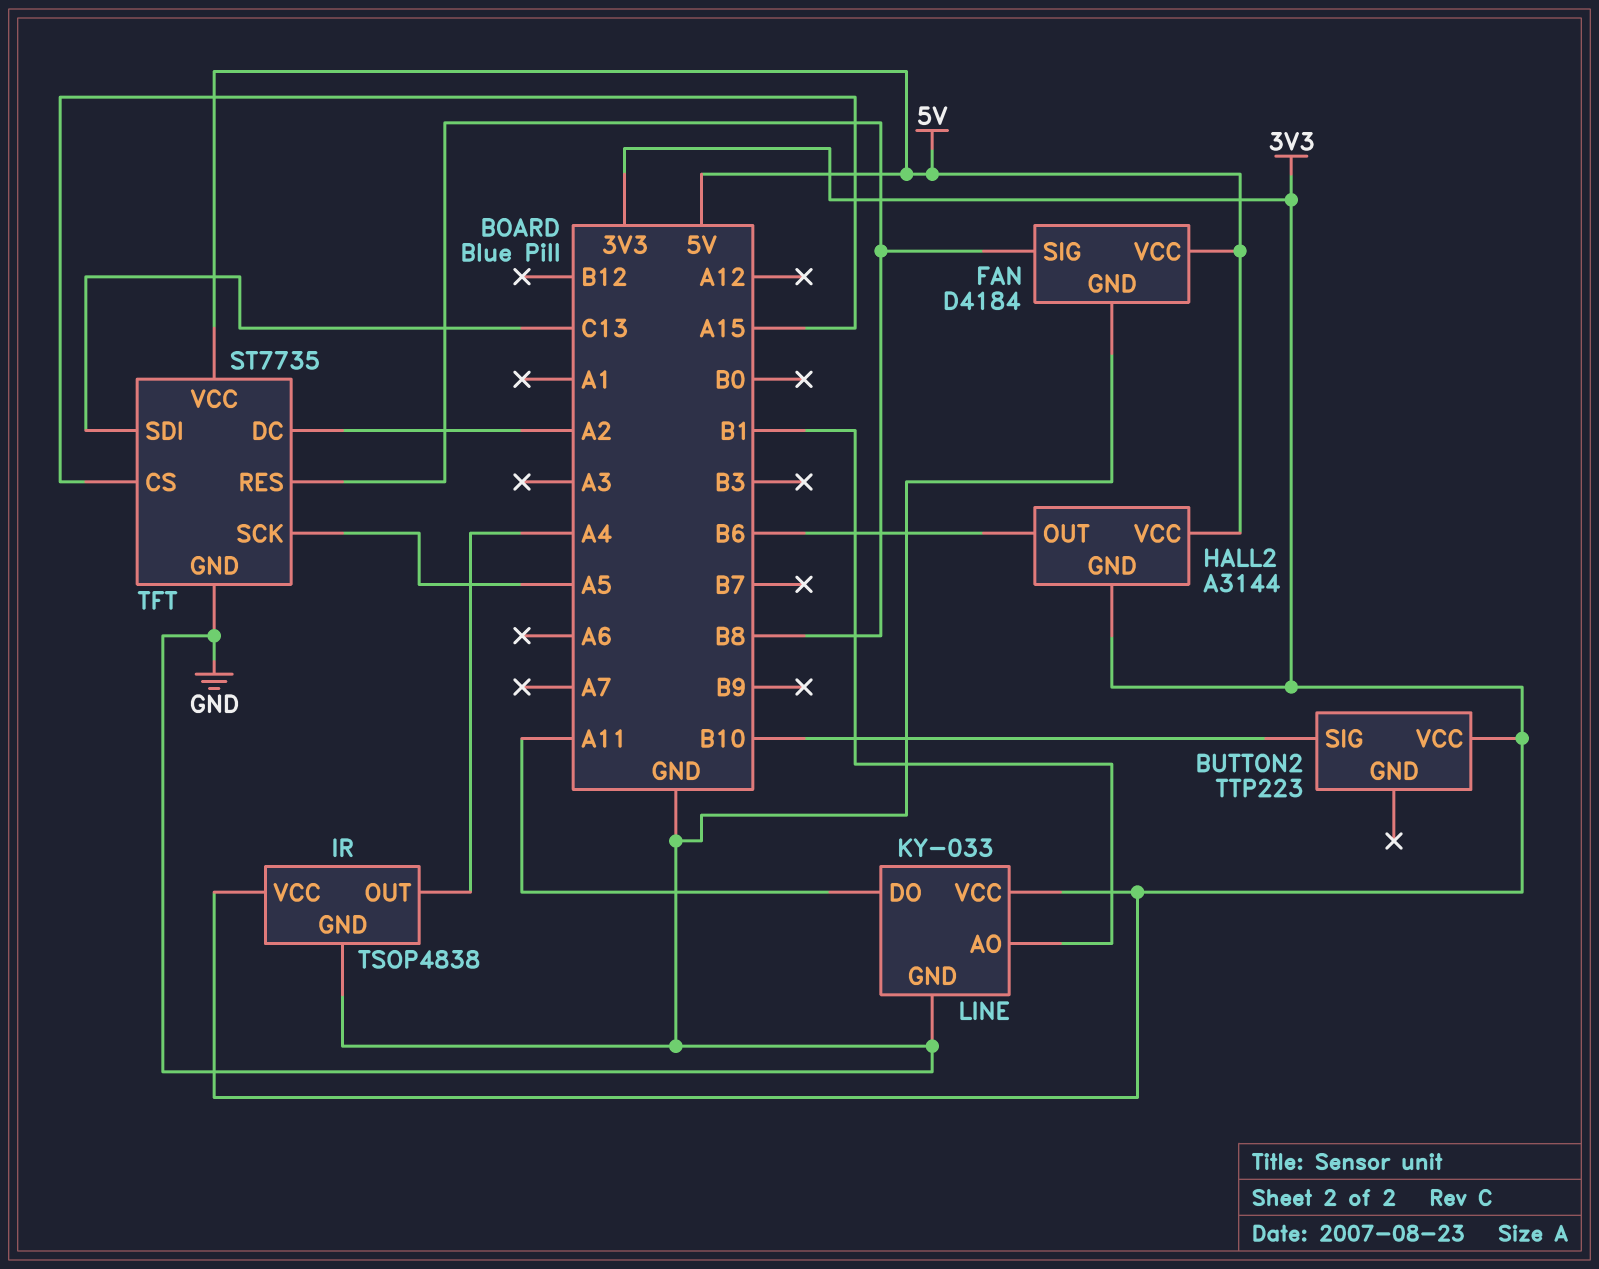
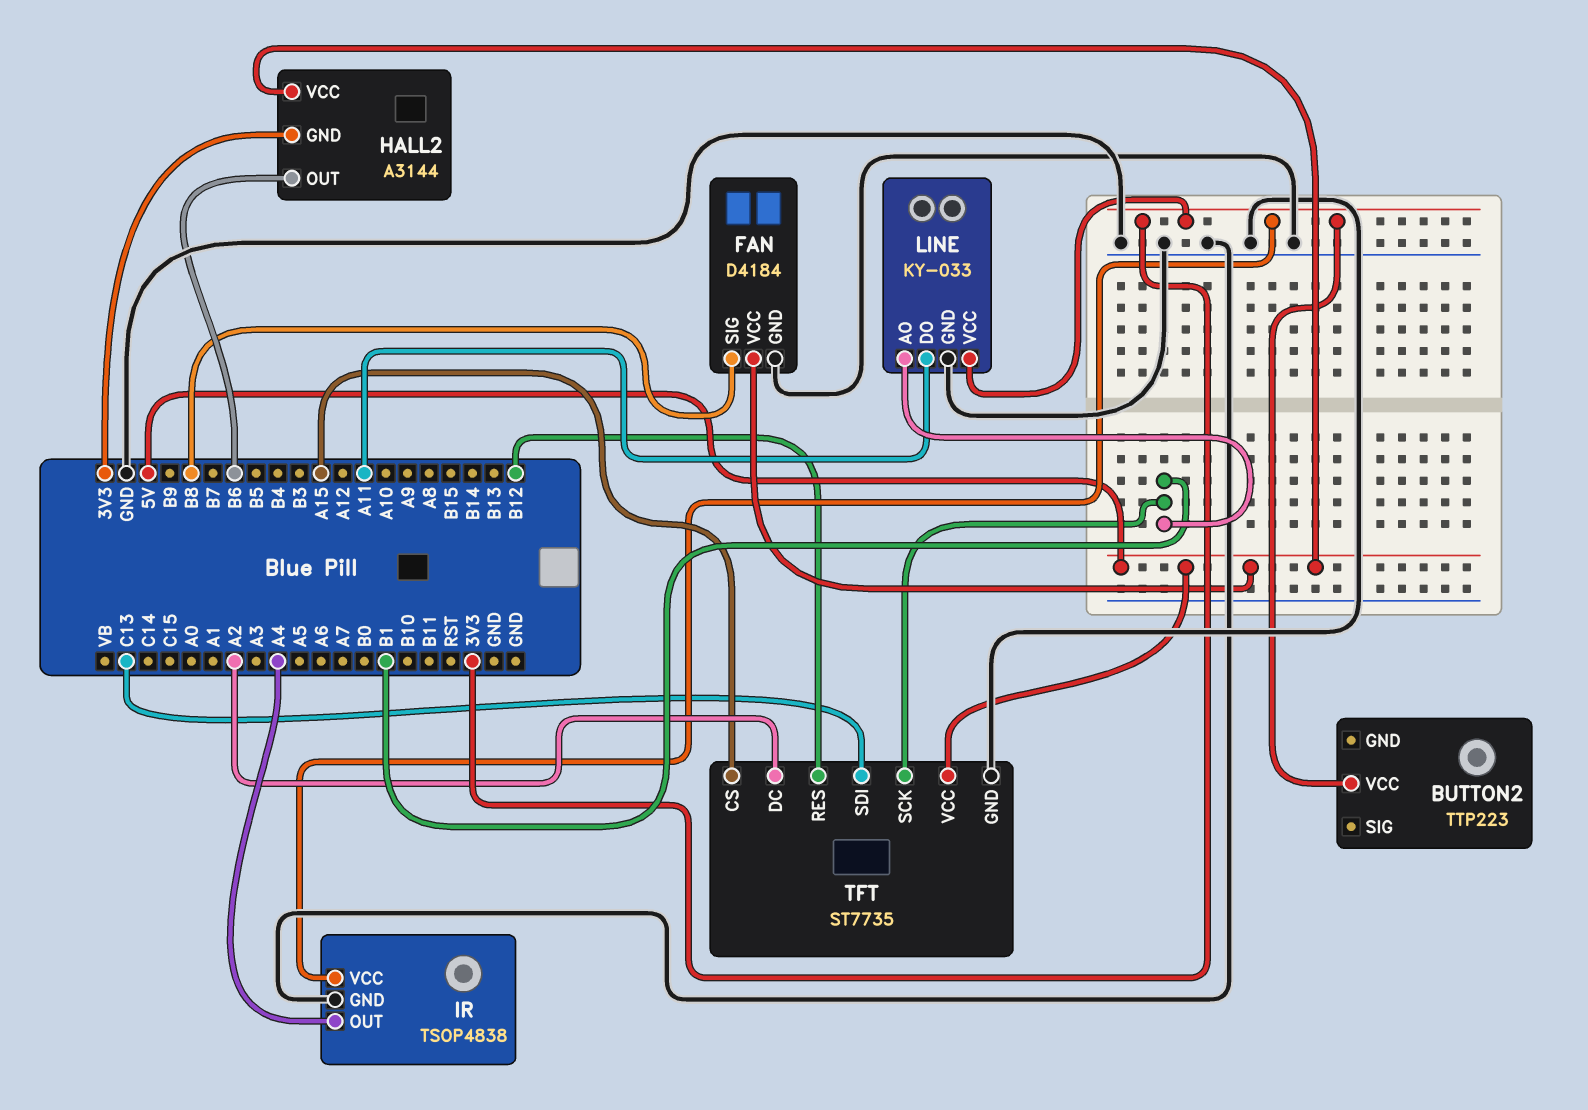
BUTTON2 pin SIG: B10 -> none
TFT pin RES: B8 -> B12
TFT pin SCK: A5 -> B1

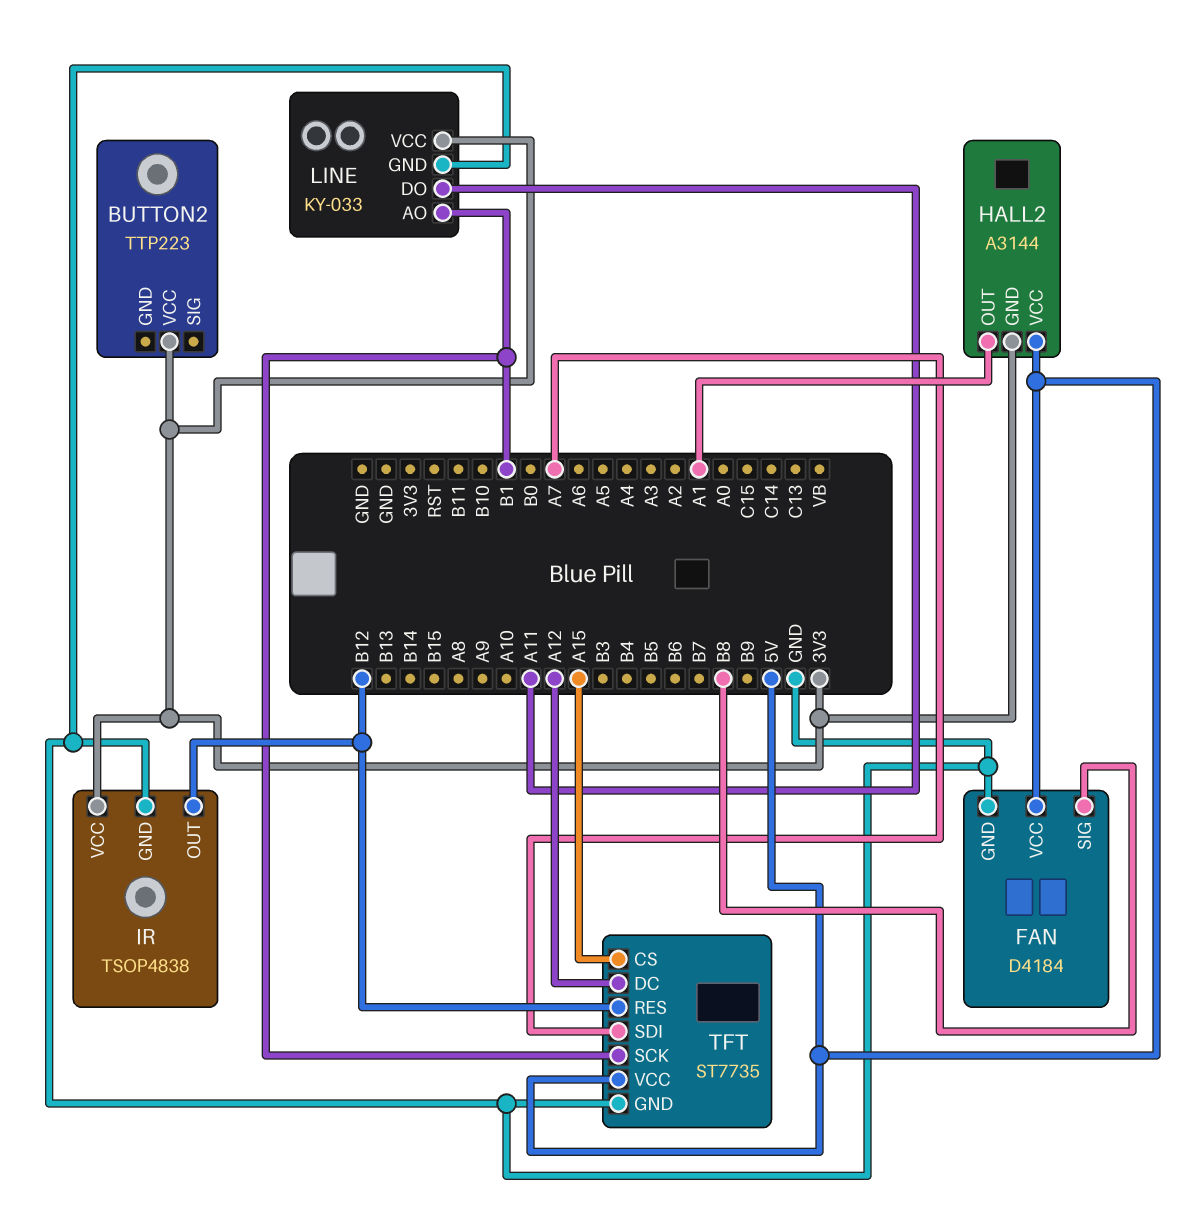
HALL2 pin OUT: B6 -> A1
IR pin OUT: A4 -> B12
TFT pin DC: A2 -> A12
TFT pin SDI: C13 -> A7

